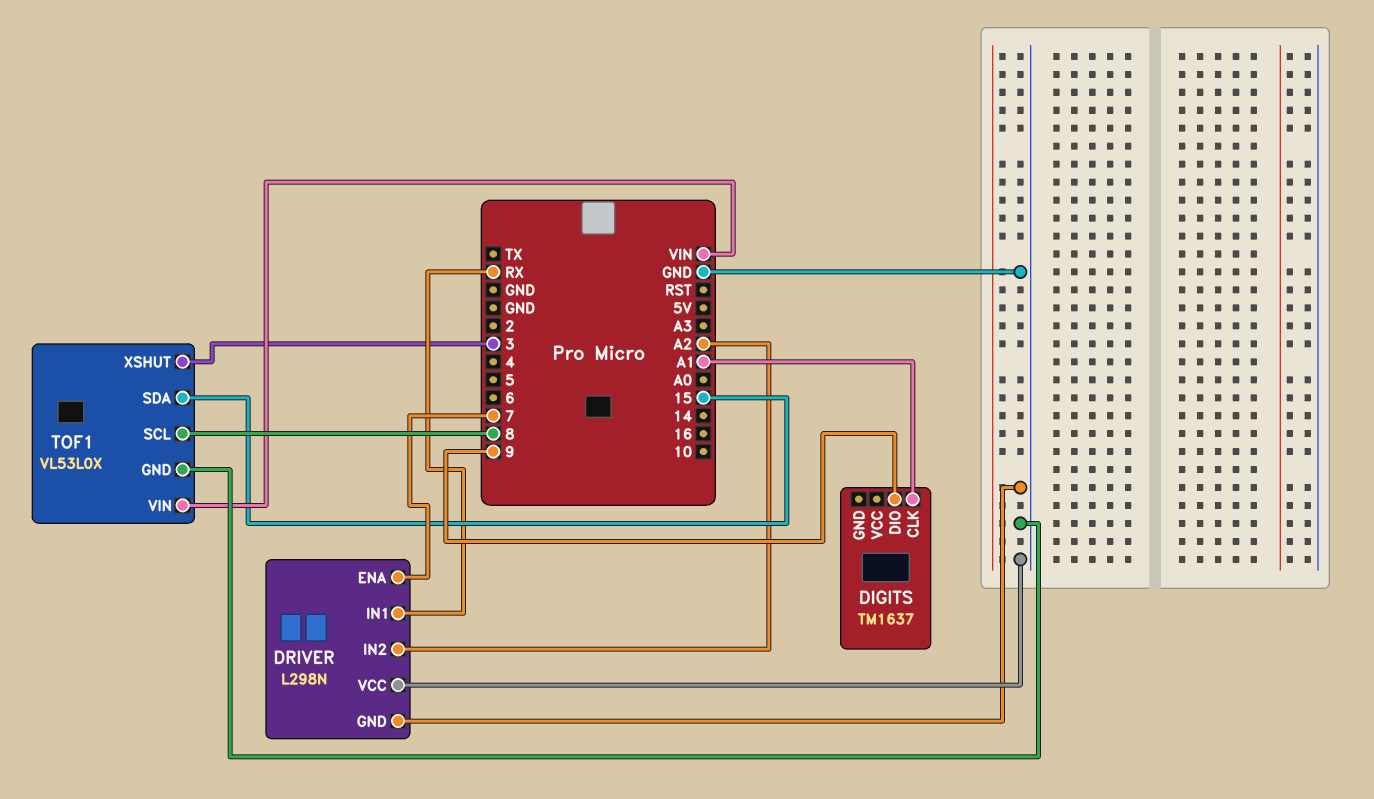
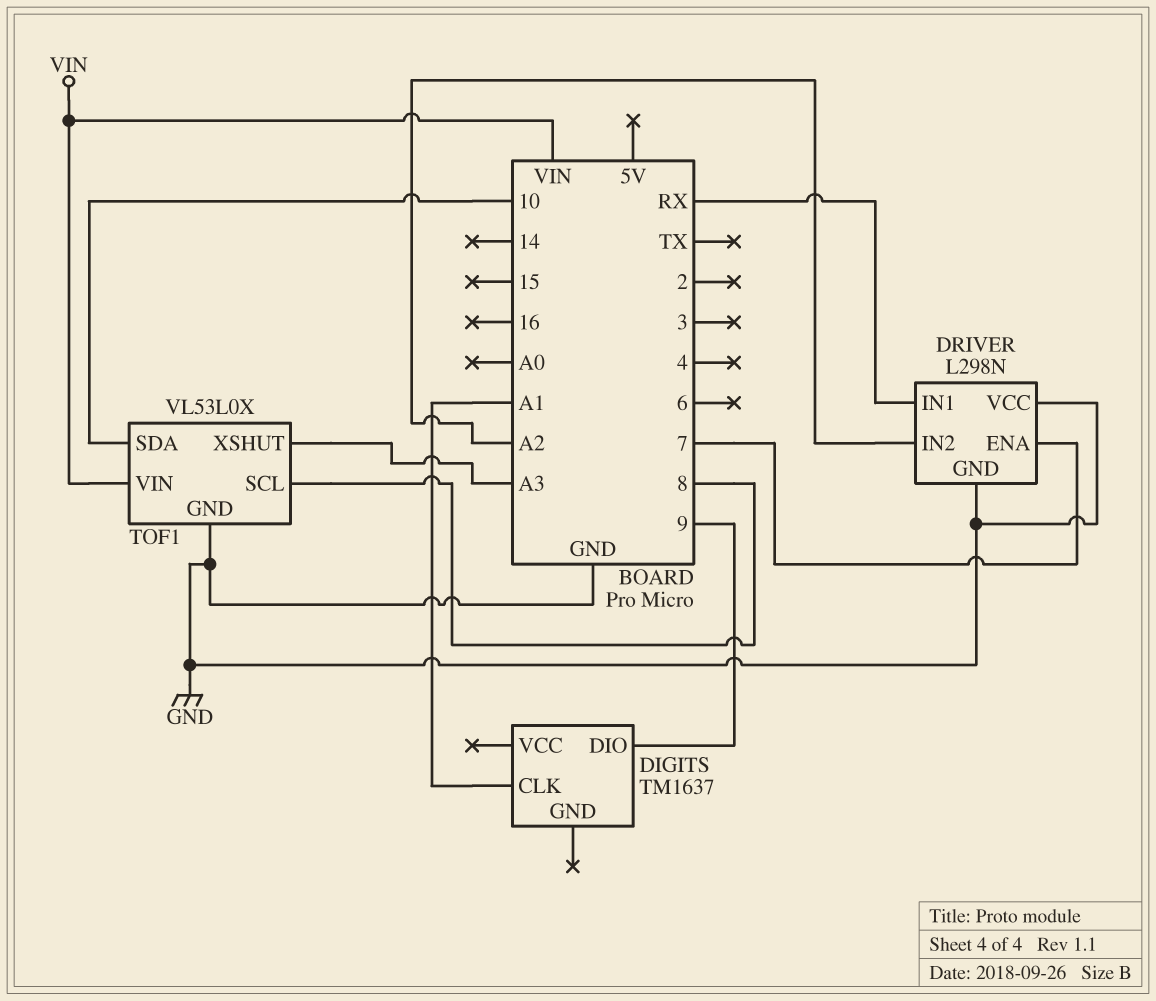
TOF1 pin SDA: 15 -> 10
TOF1 pin XSHUT: 3 -> A3

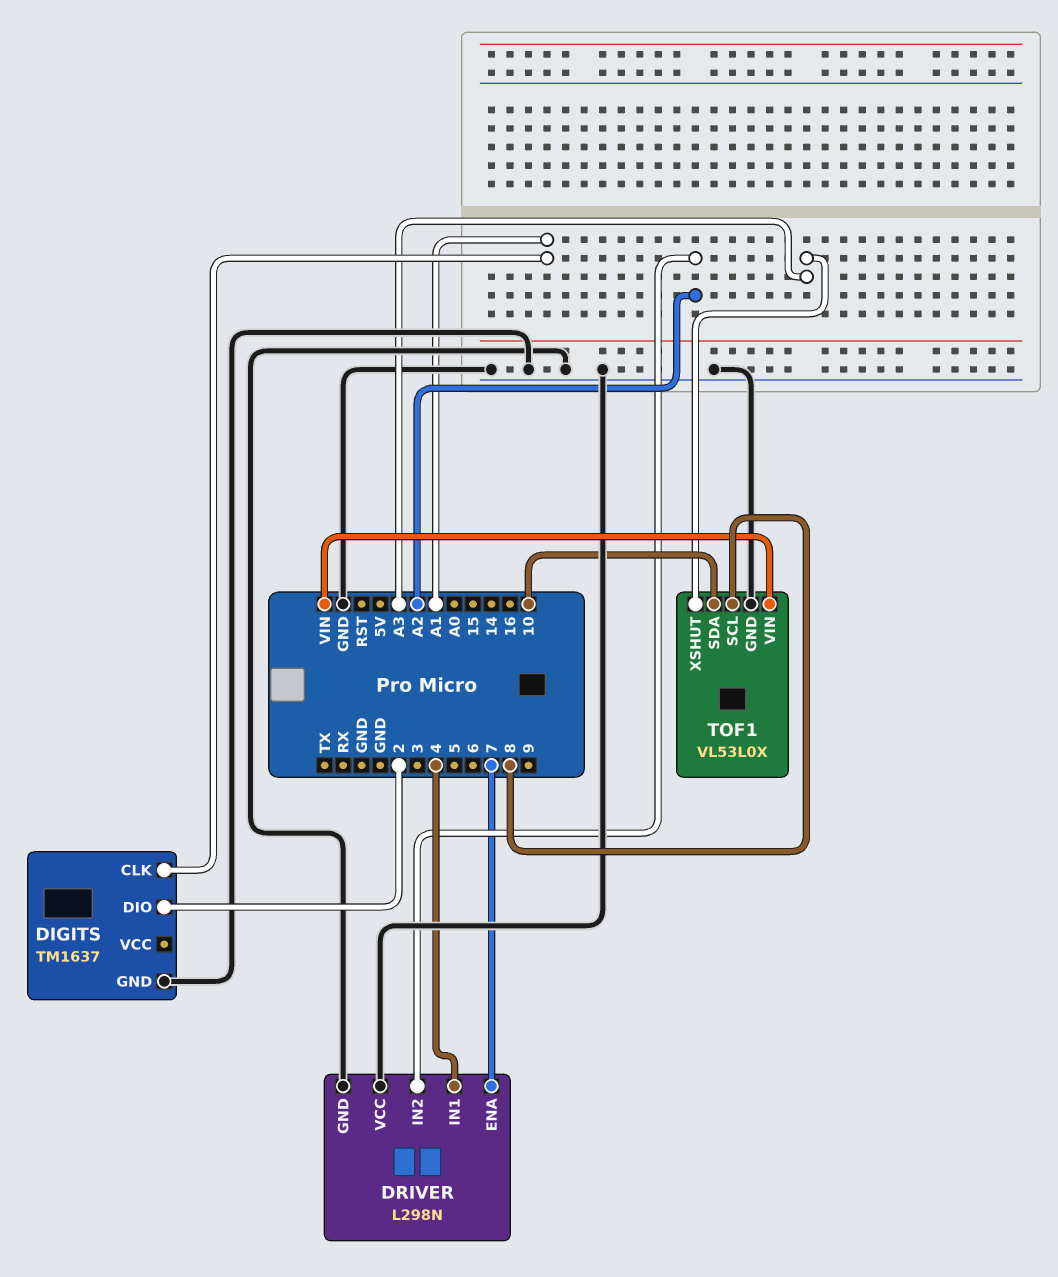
DIGITS pin DIO: 9 -> 2
DIGITS pin GND: none -> GND
DRIVER pin IN1: RX -> 4

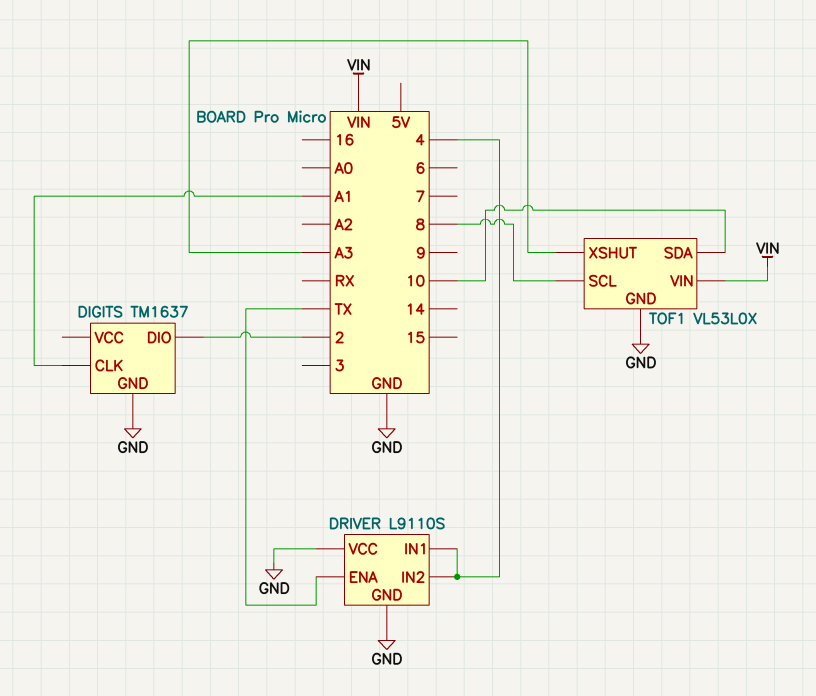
DRIVER: L298N -> L9110S
DRIVER pin ENA: 7 -> TX
DRIVER pin IN2: A2 -> 4

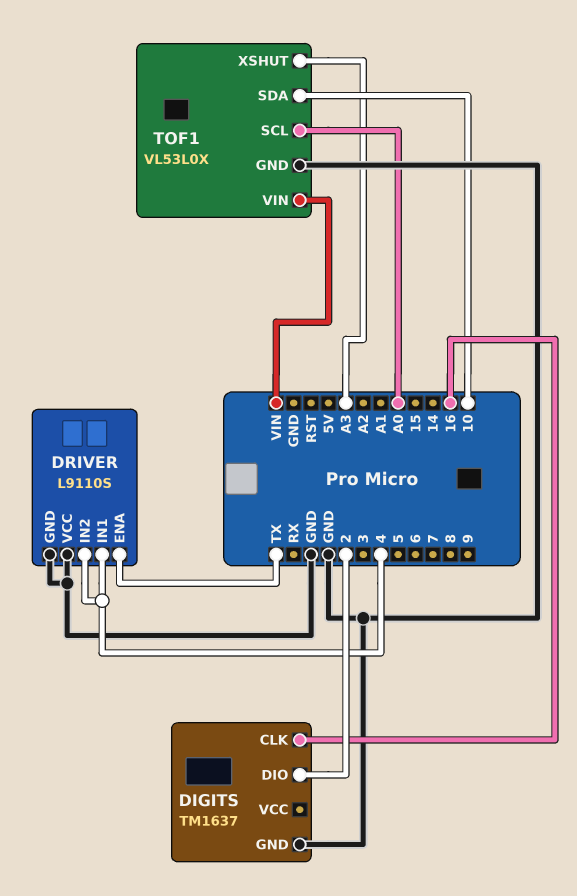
DIGITS pin CLK: A1 -> 16
TOF1 pin SCL: 8 -> A0

